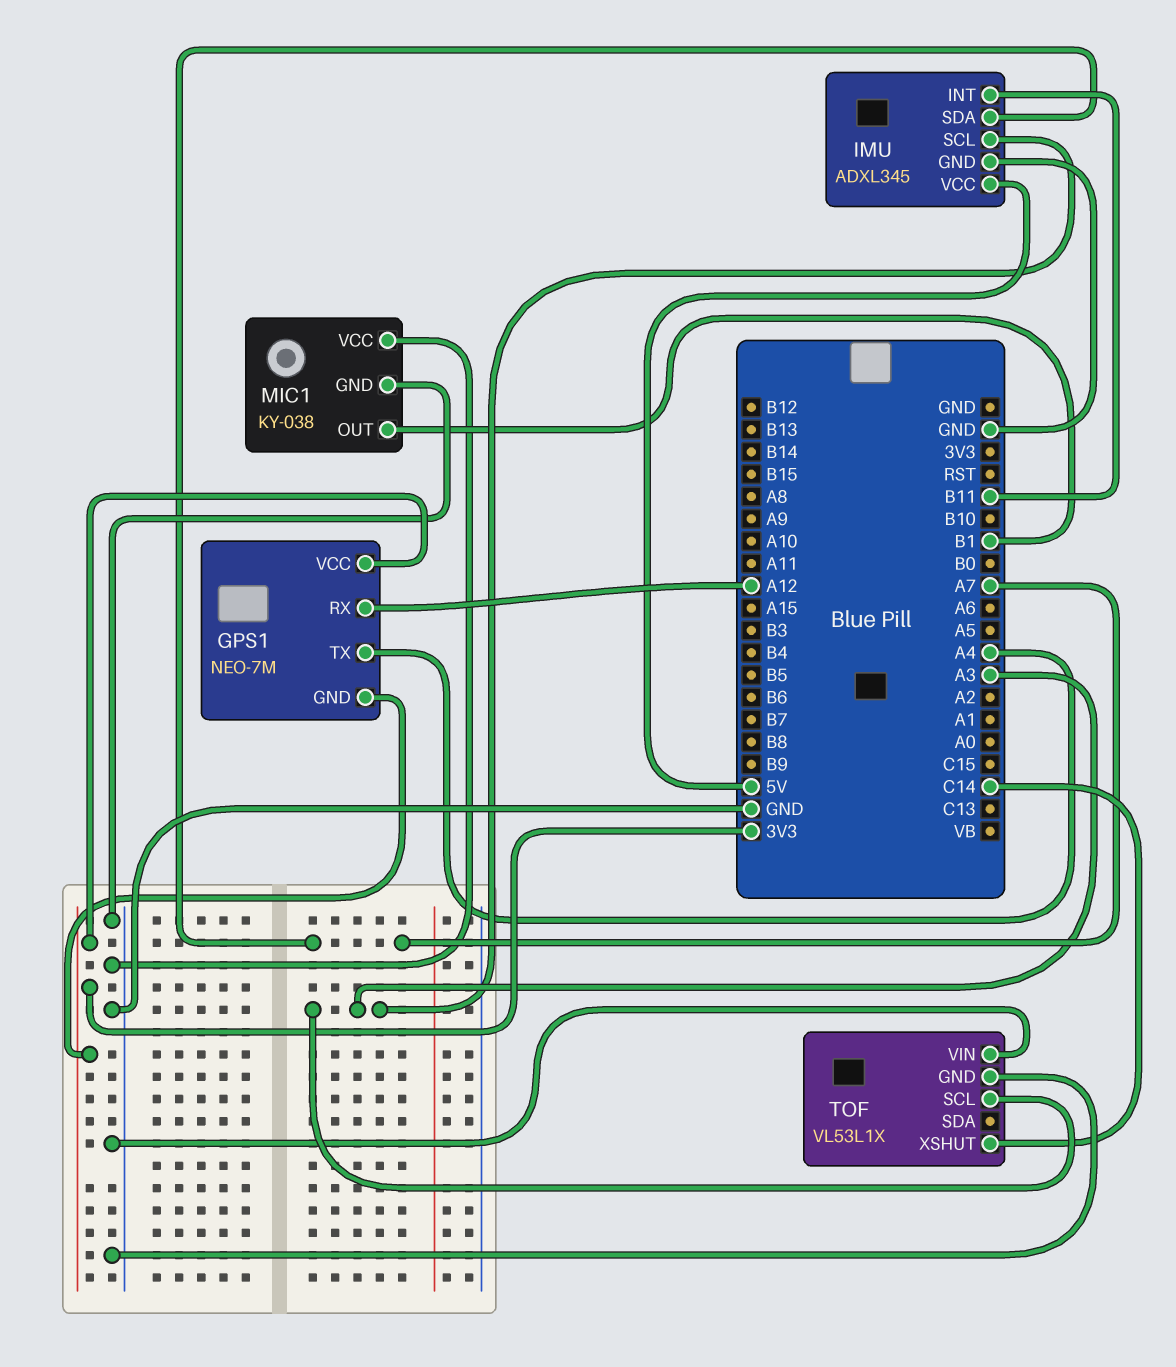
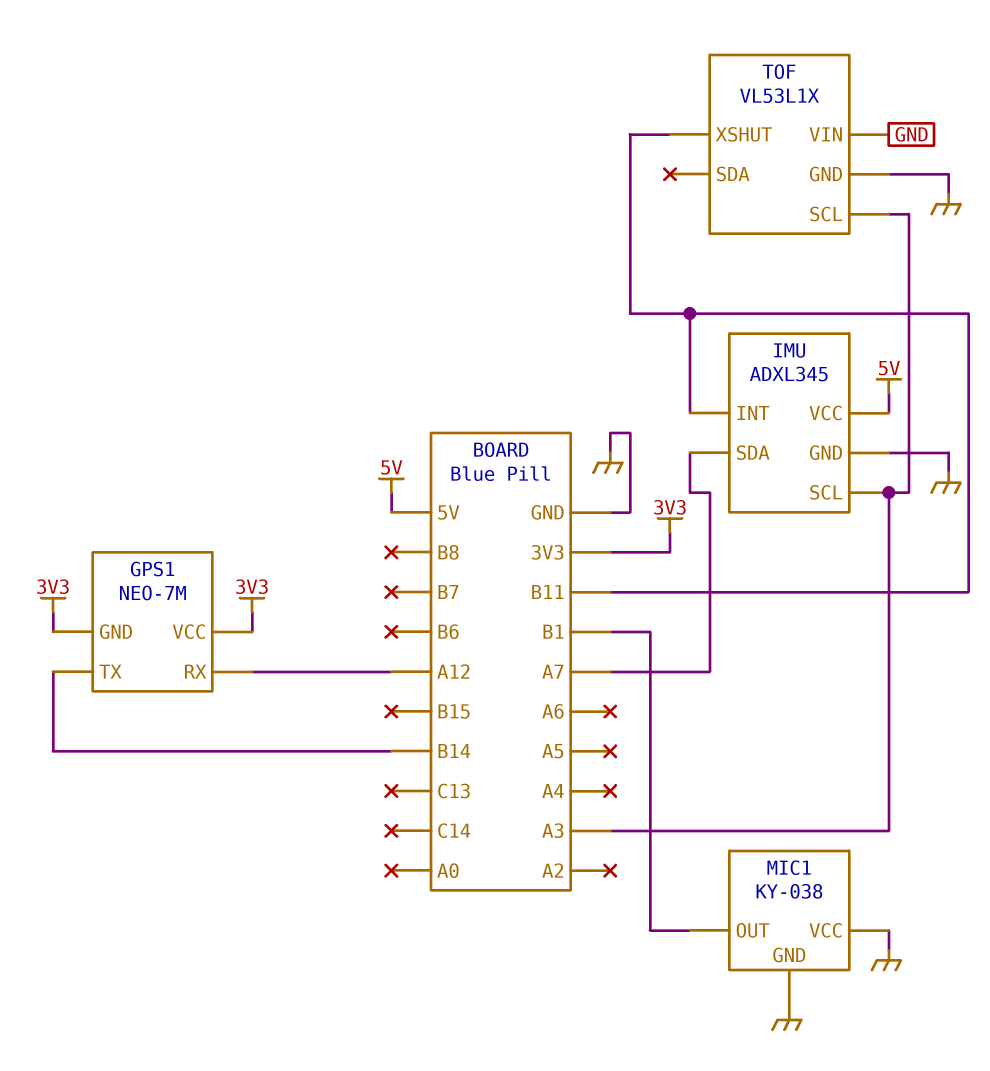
GPS1 pin TX: A4 -> B14
TOF pin XSHUT: C14 -> B11

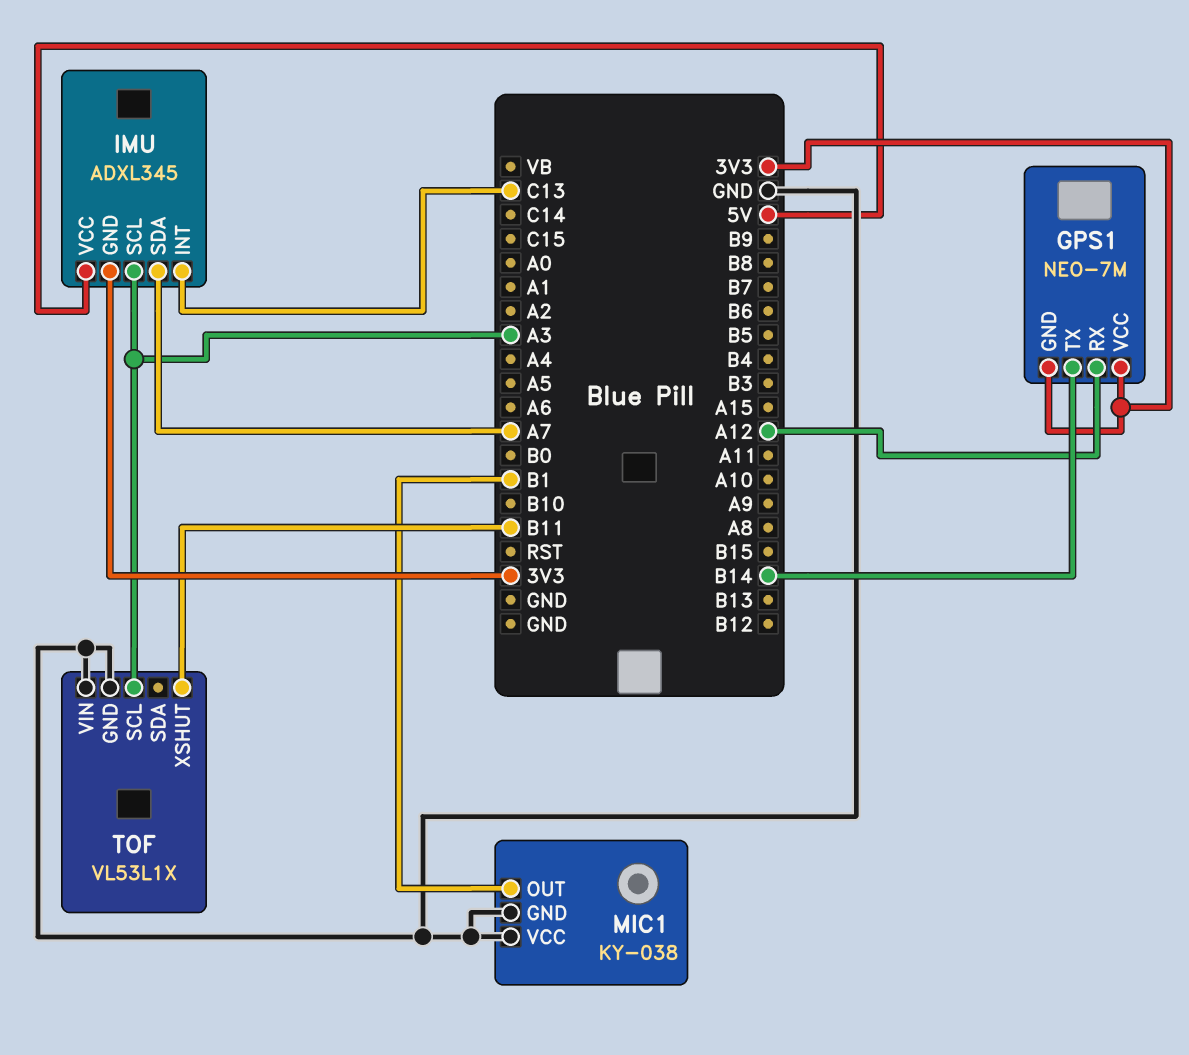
IMU pin GND: GND -> 3V3
IMU pin INT: B11 -> C13

